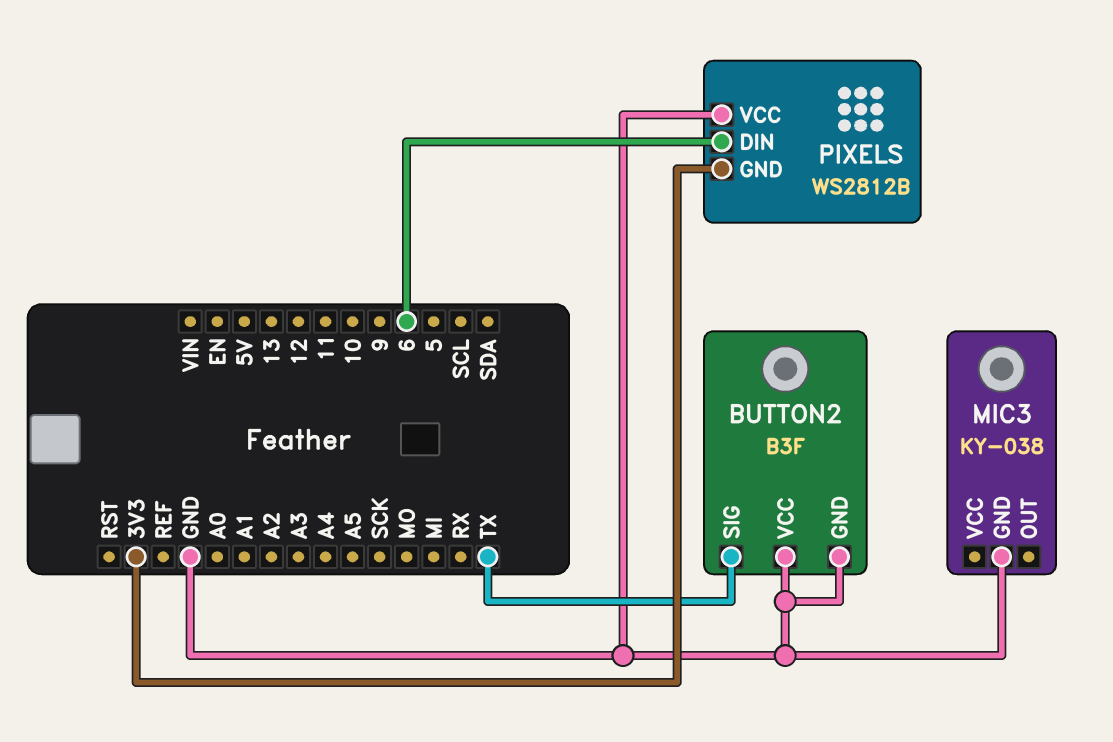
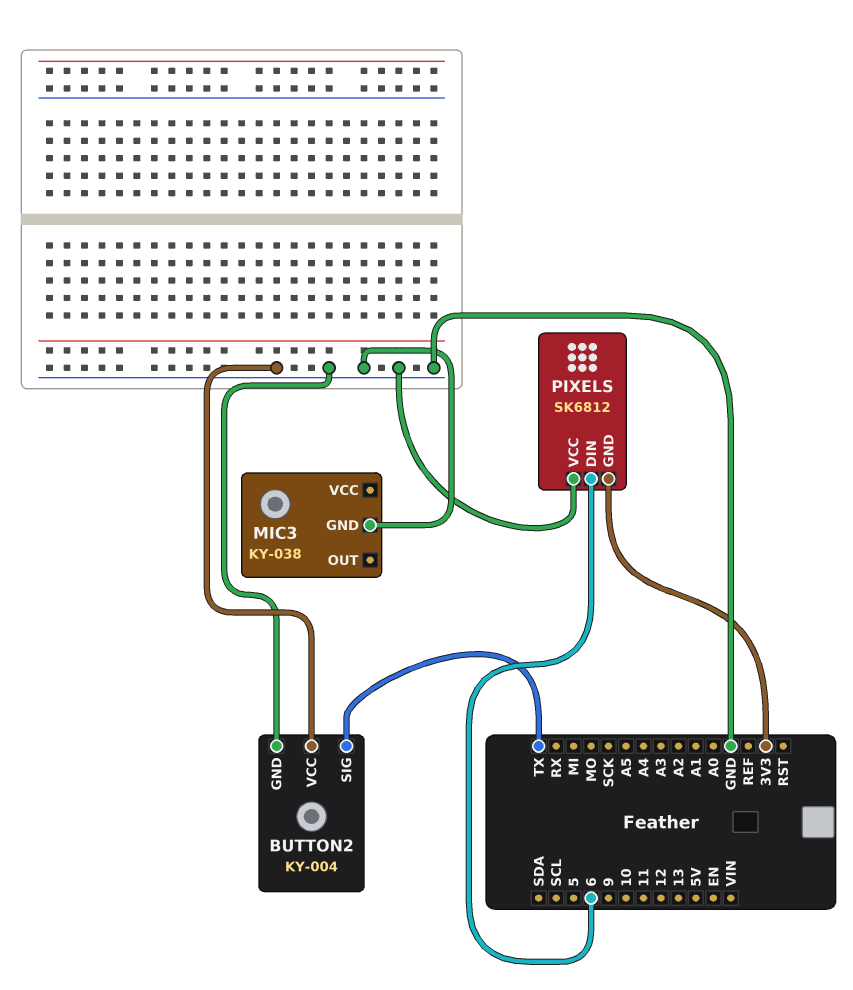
BUTTON2: B3F -> KY-004
PIXELS: WS2812B -> SK6812

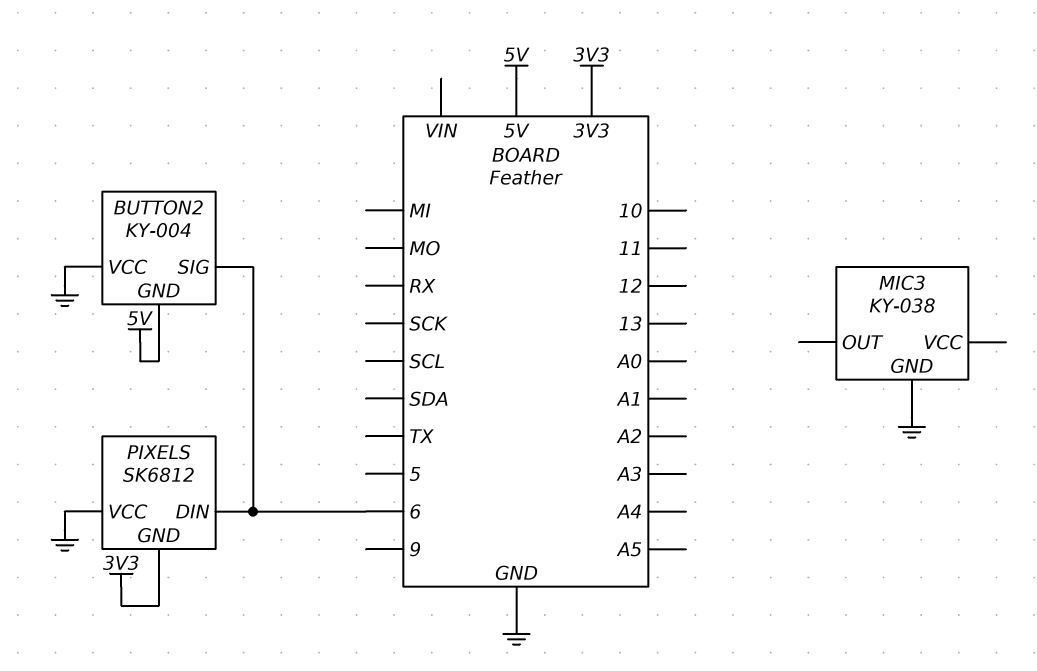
BUTTON2 pin GND: GND -> 5V
BUTTON2 pin SIG: TX -> 6

